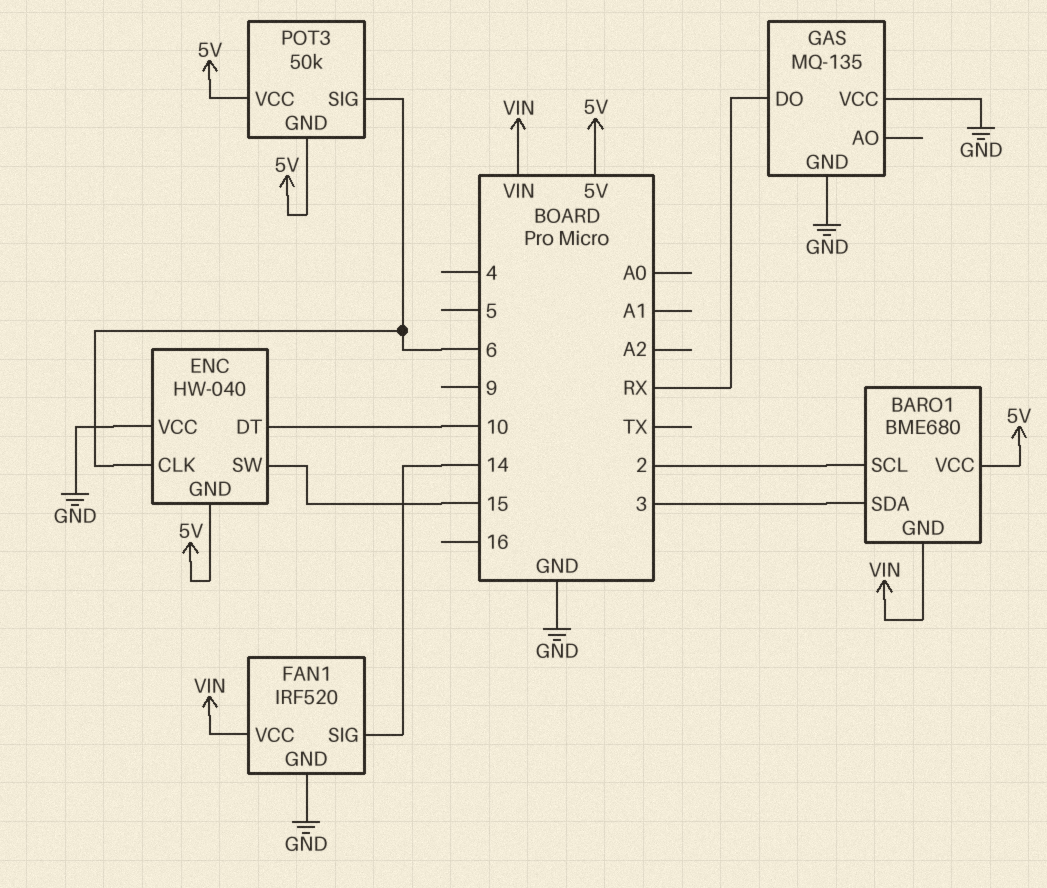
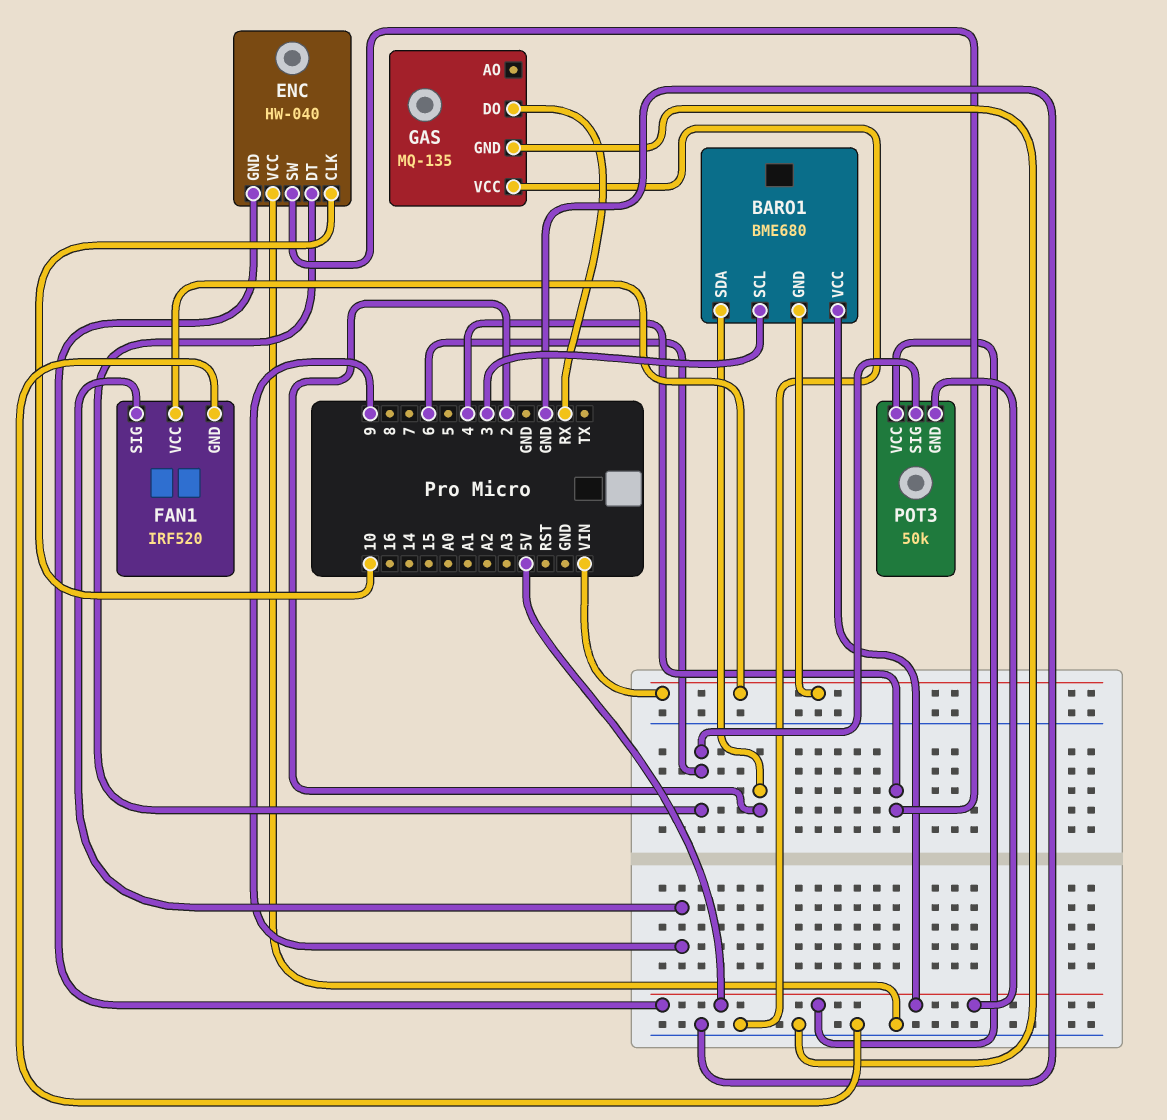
BARO1 pin SCL: 2 -> 3
BARO1 pin SDA: 3 -> 2
ENC pin CLK: 6 -> 10
ENC pin DT: 10 -> 6
ENC pin SW: 15 -> 4
FAN1 pin SIG: 14 -> 9

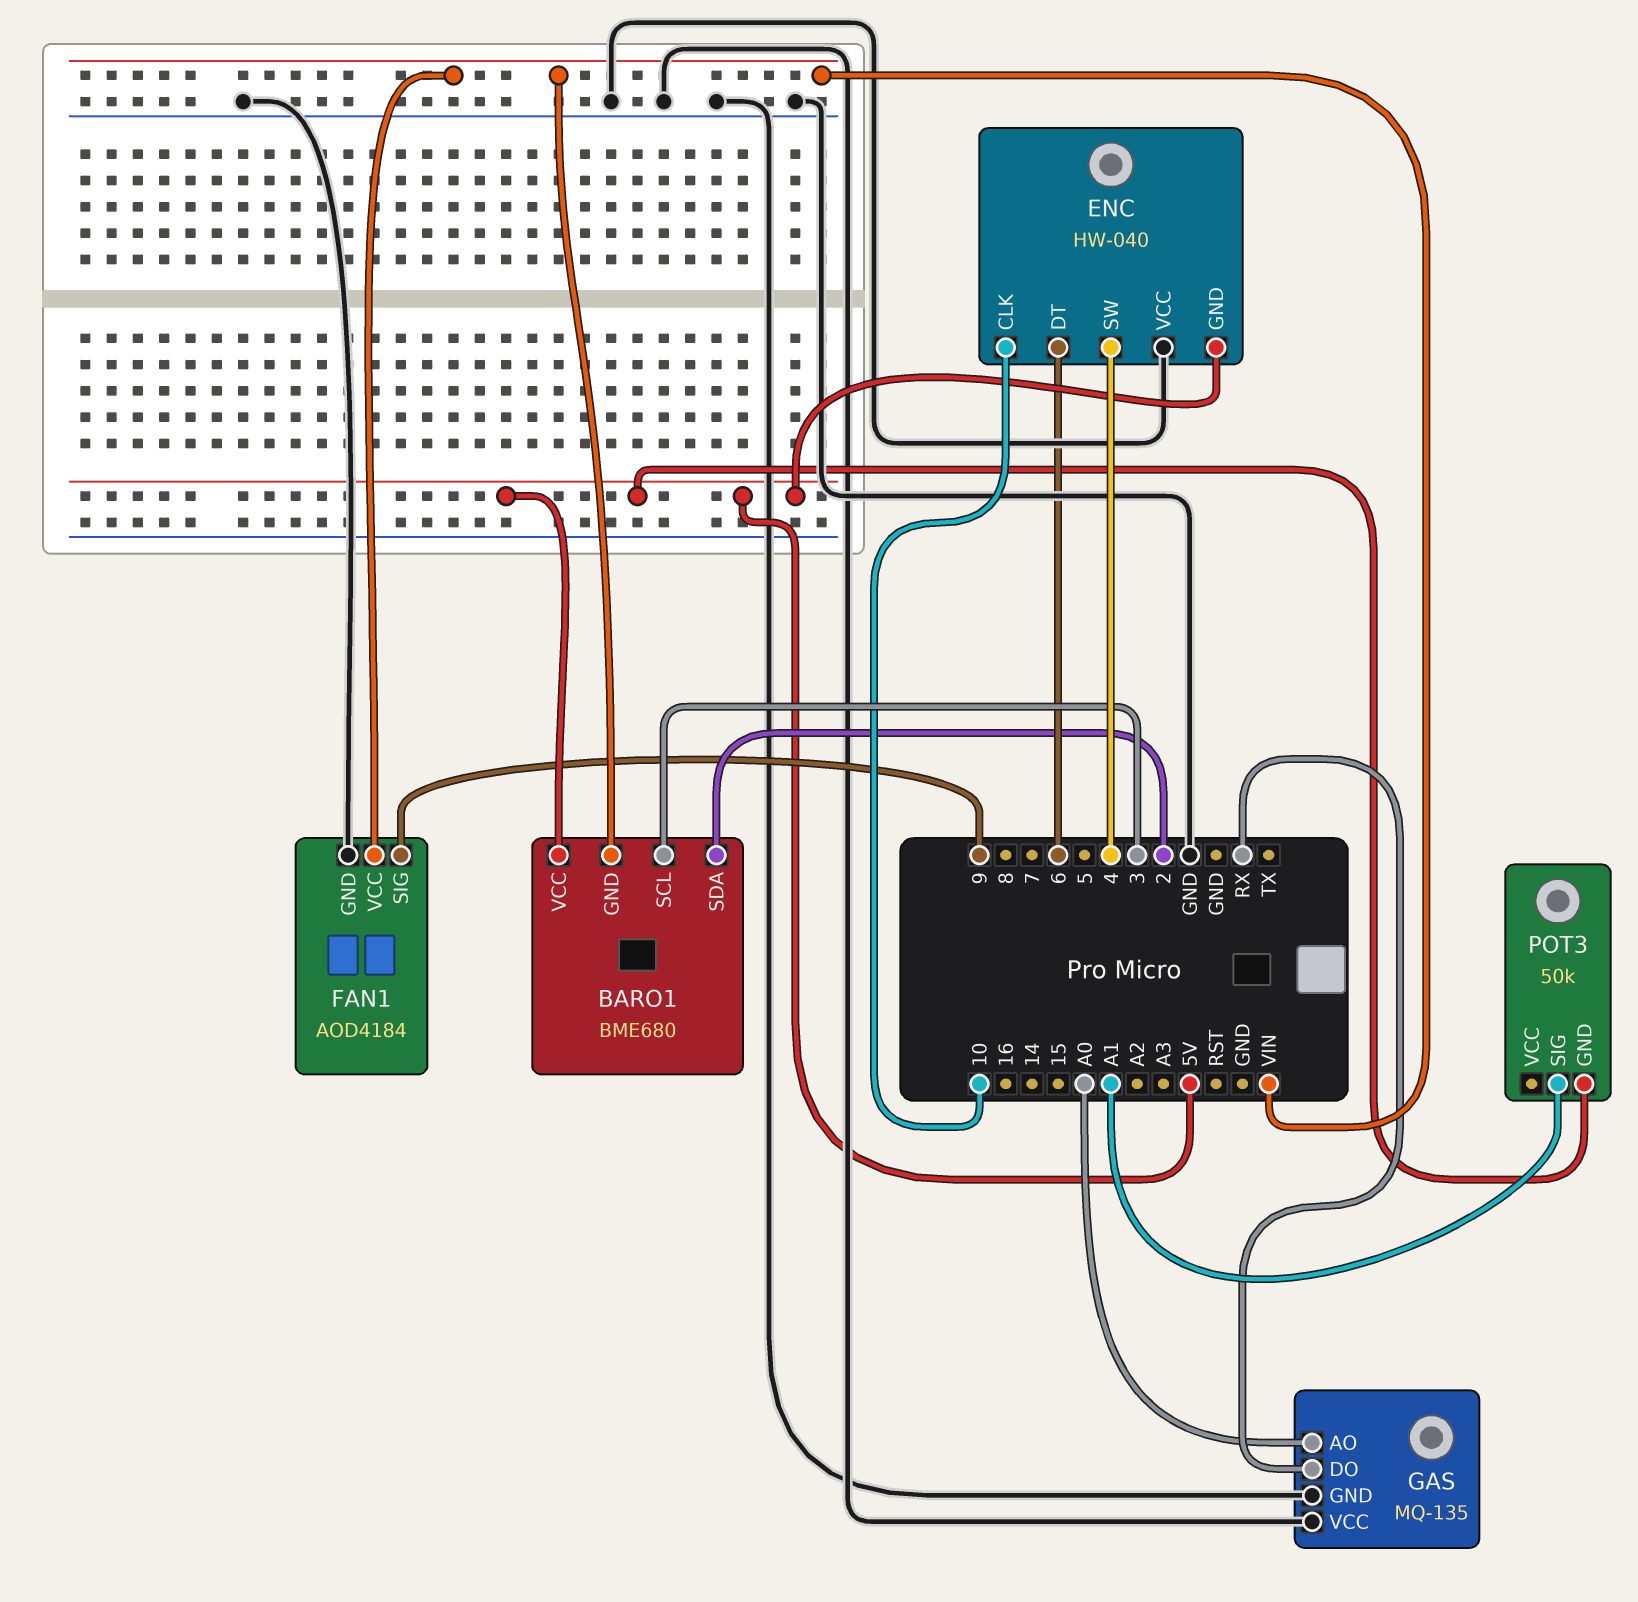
FAN1: IRF520 -> AOD4184
GAS pin AO: none -> A0
POT3 pin SIG: 6 -> A1
POT3 pin VCC: 5V -> none

